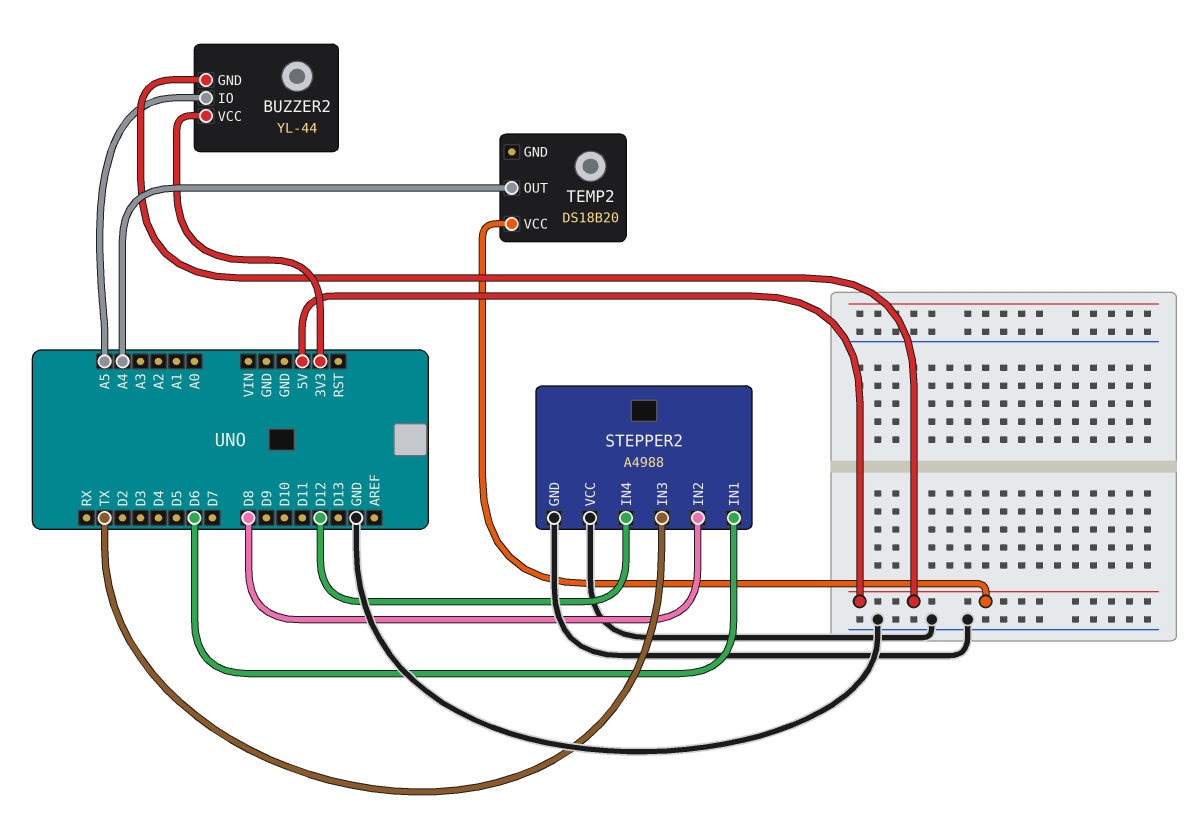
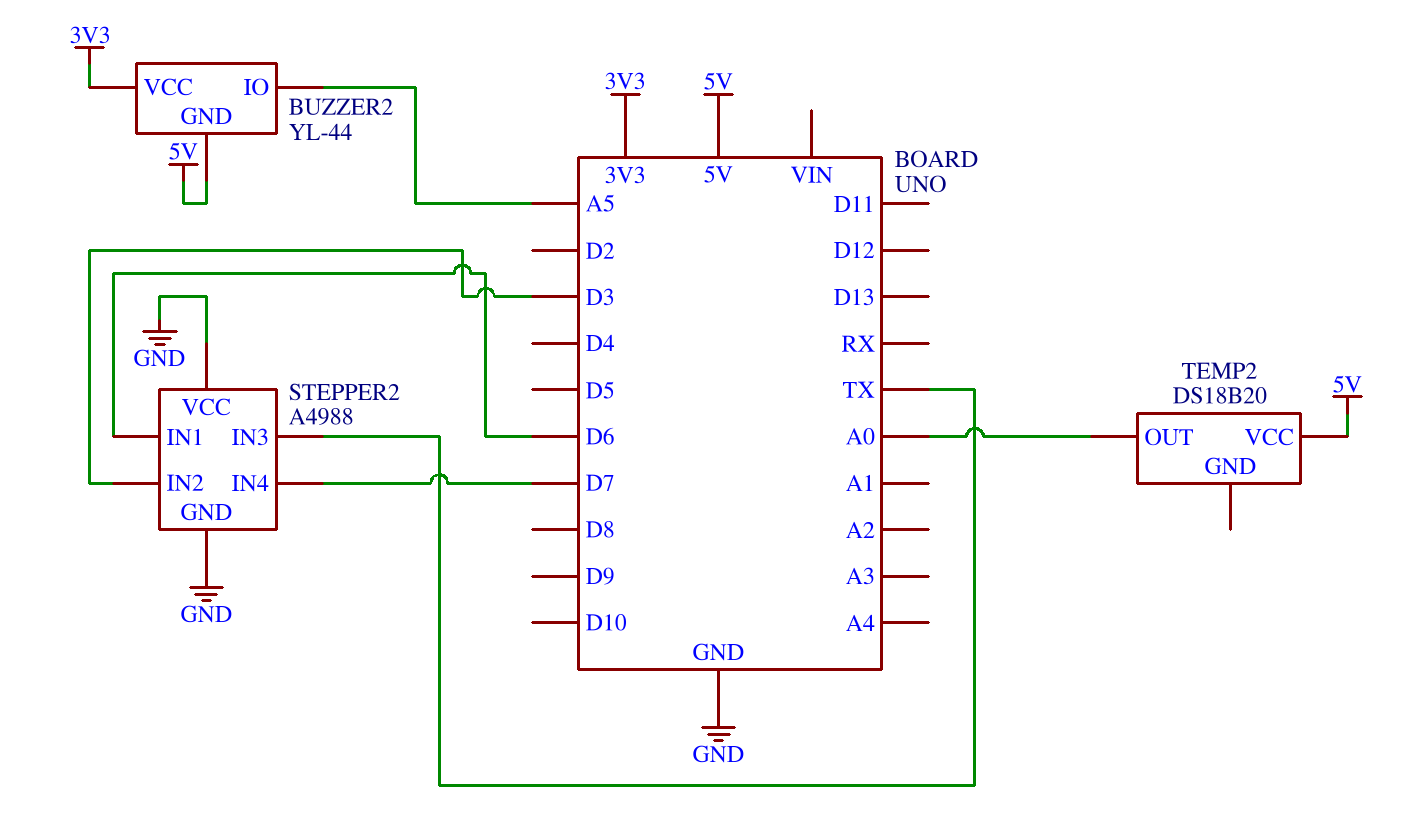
STEPPER2 pin IN2: D8 -> D3
STEPPER2 pin IN4: D12 -> D7
TEMP2 pin OUT: A4 -> A0

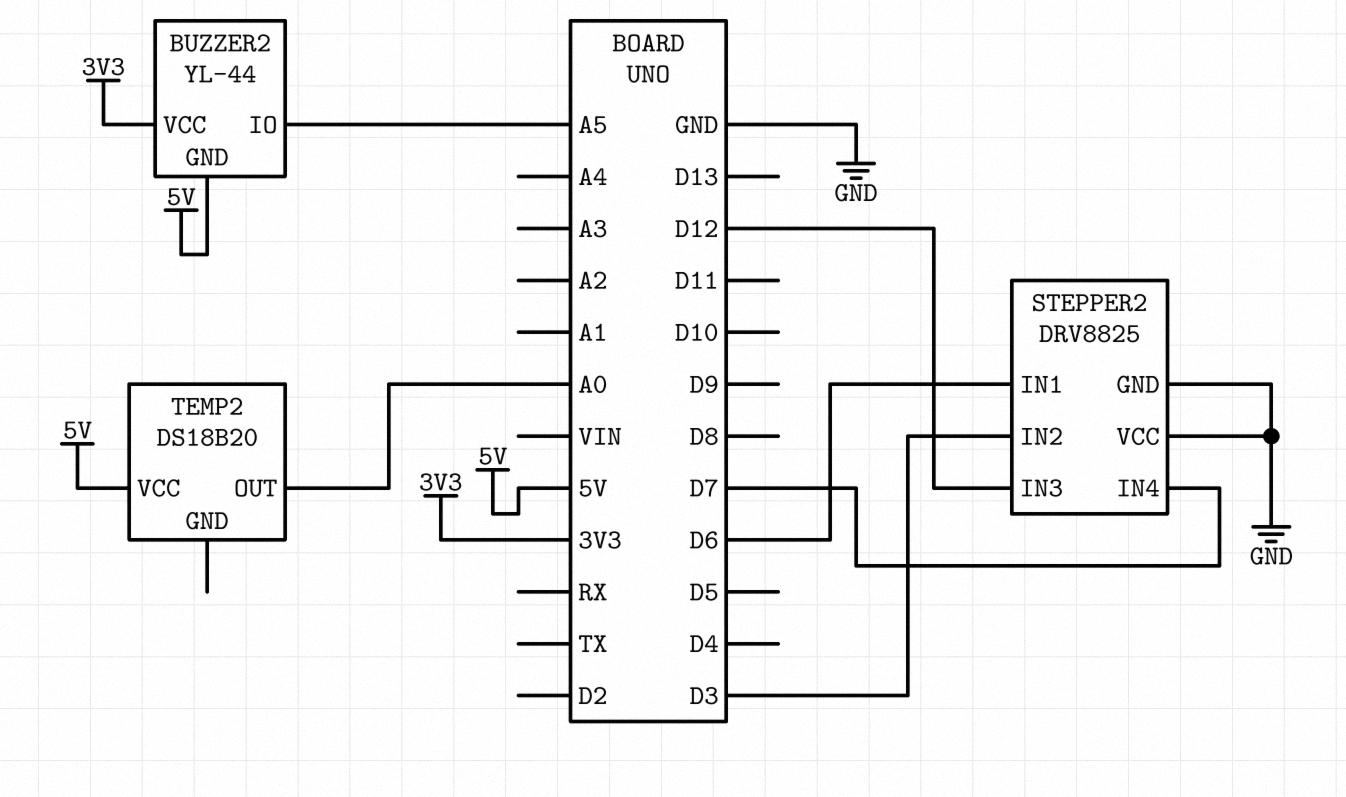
STEPPER2: A4988 -> DRV8825
STEPPER2 pin IN3: TX -> D12

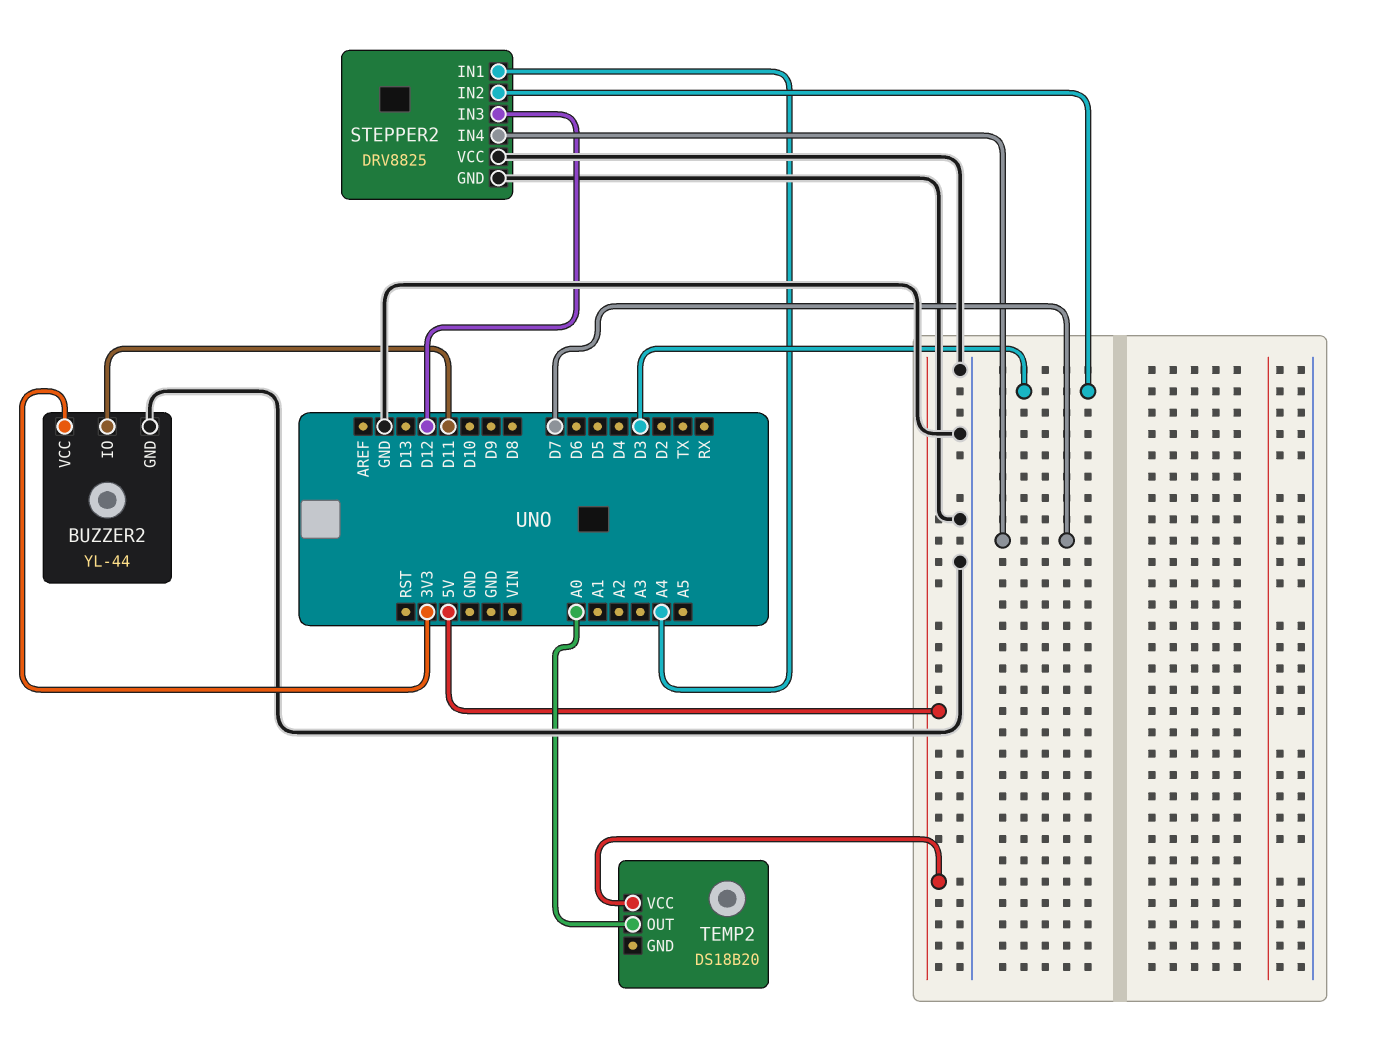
BUZZER2 pin GND: 5V -> GND
BUZZER2 pin IO: A5 -> D11
STEPPER2 pin IN1: D6 -> A4

